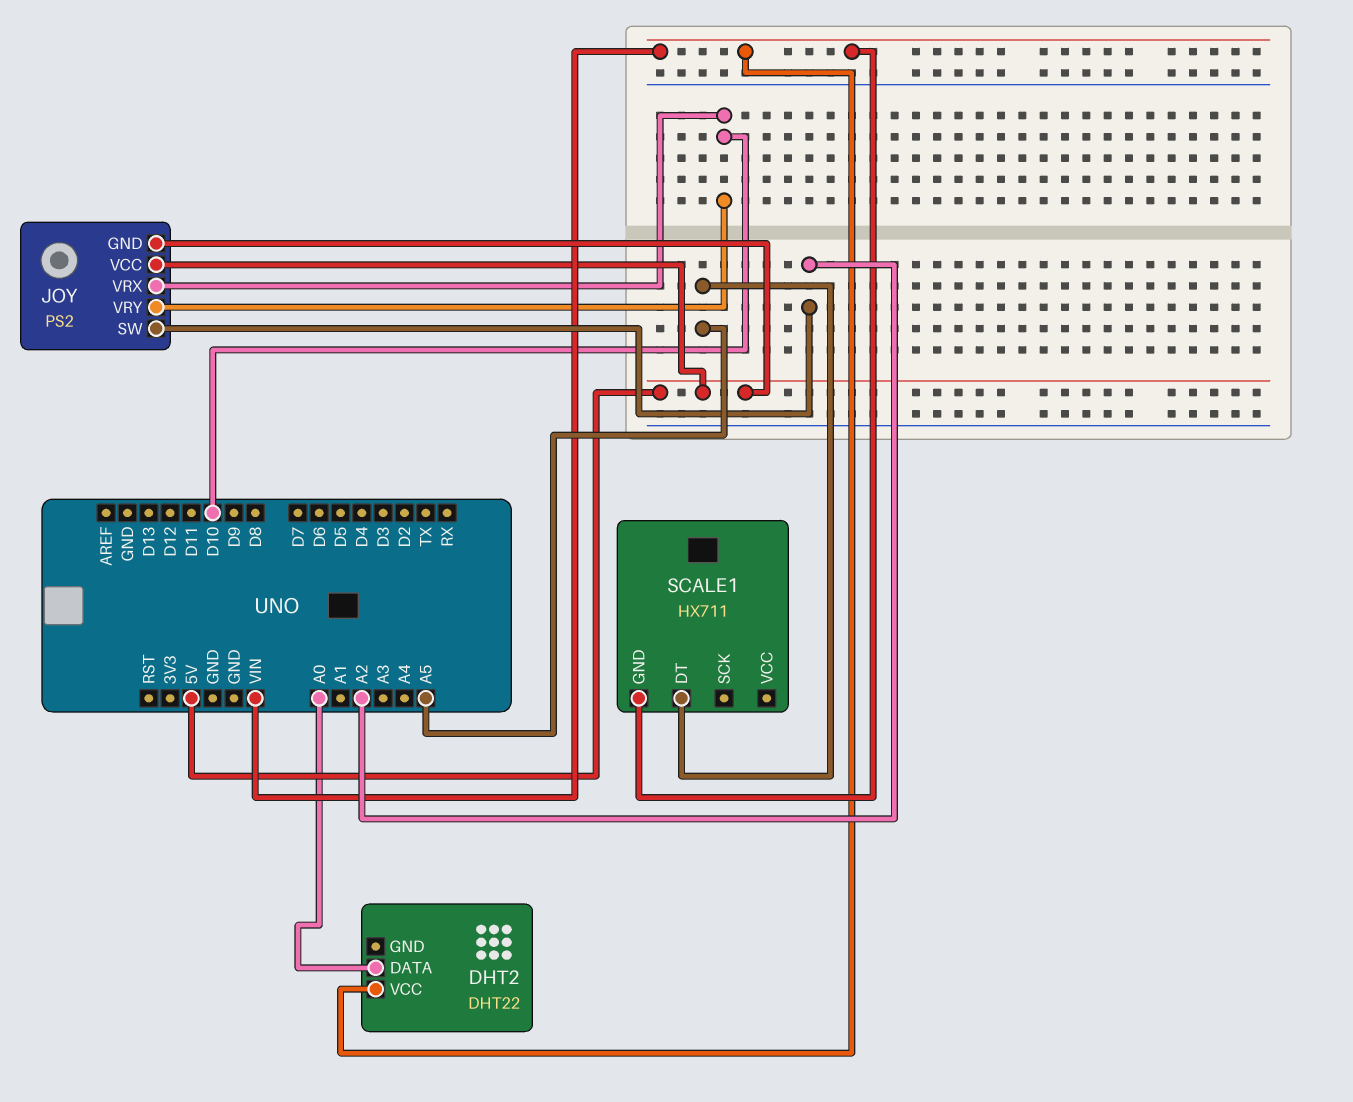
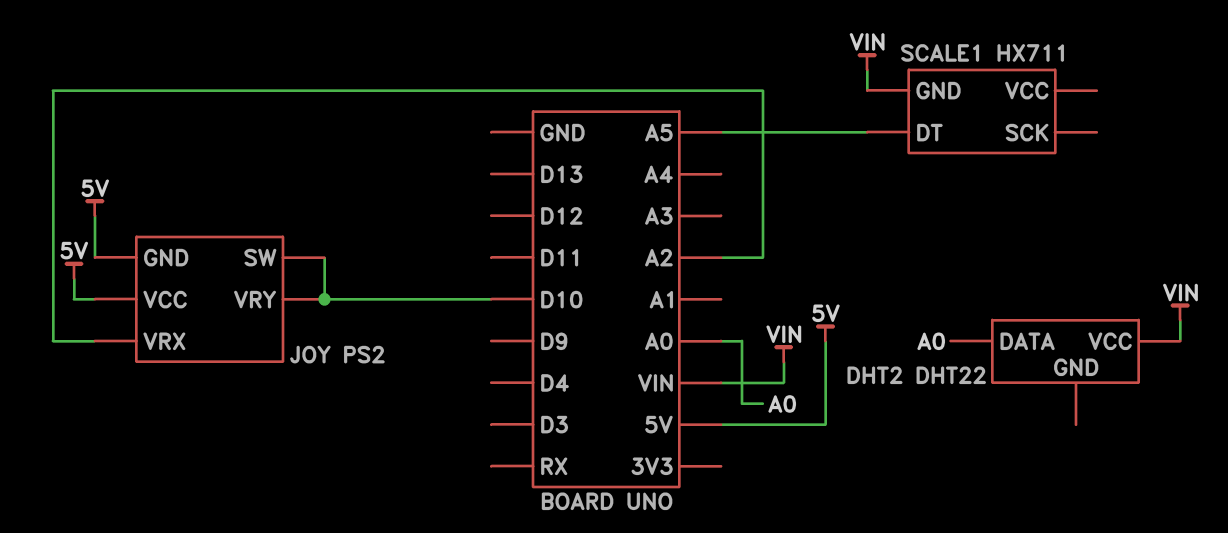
JOY pin SW: A2 -> D10
JOY pin VRX: D10 -> A2

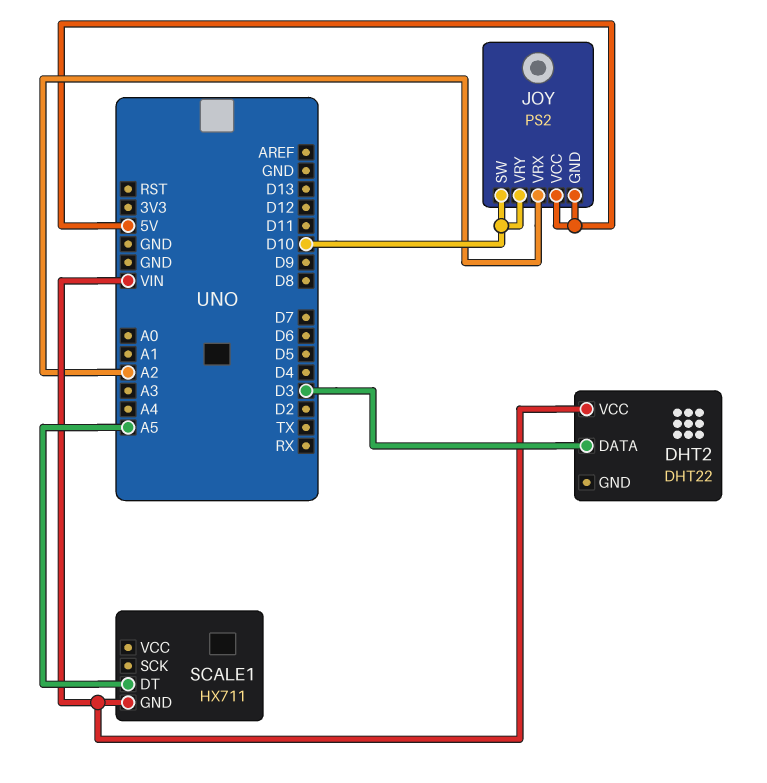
DHT2 pin DATA: A0 -> D3

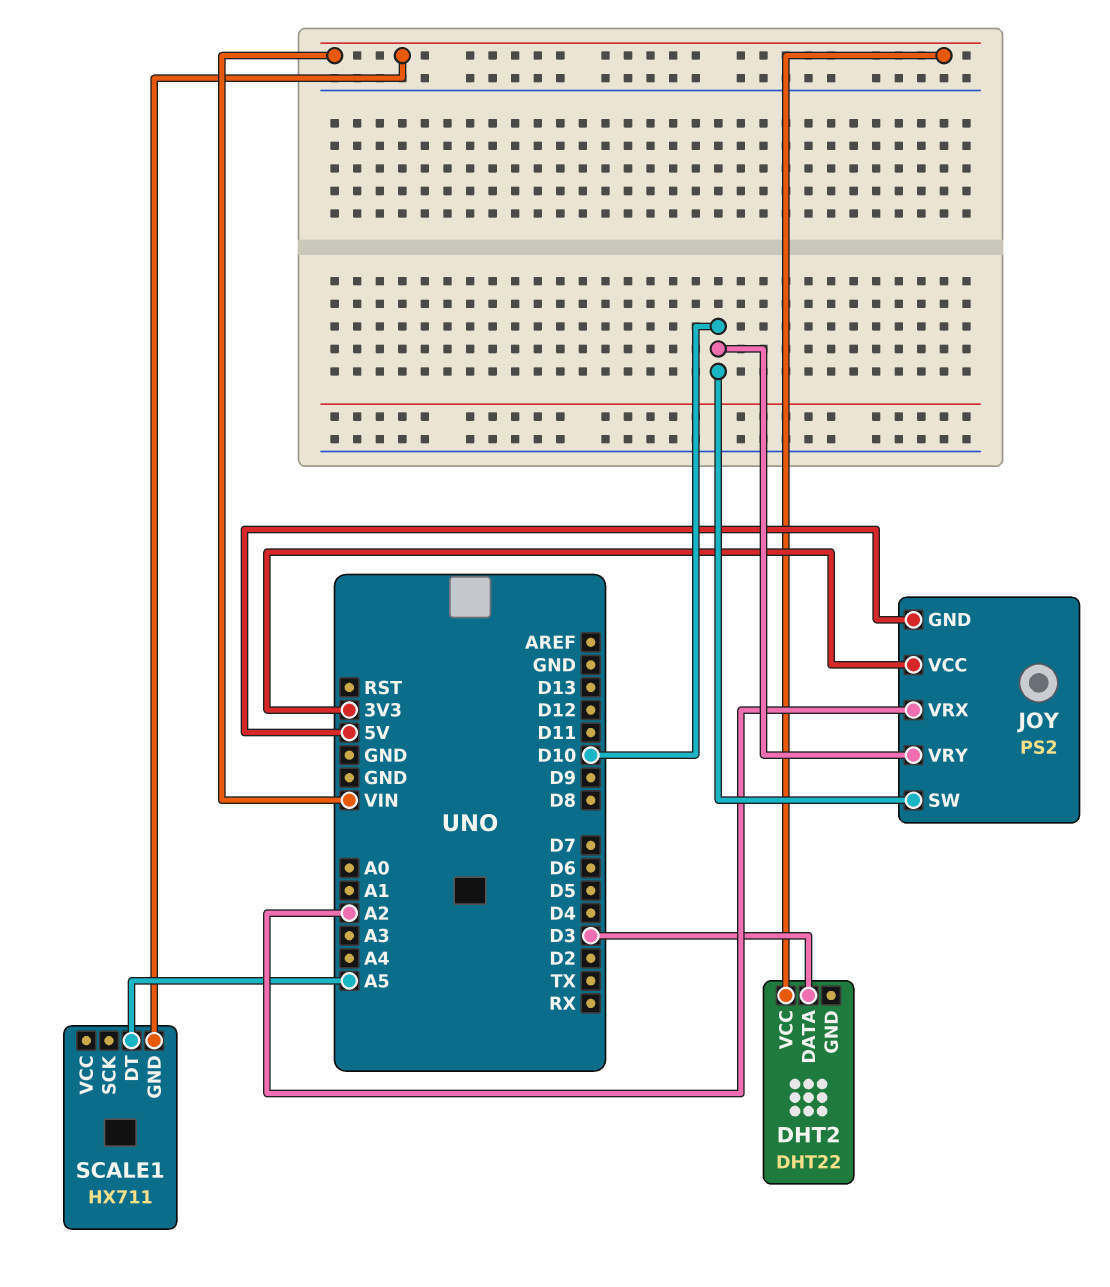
JOY pin VCC: 5V -> 3V3

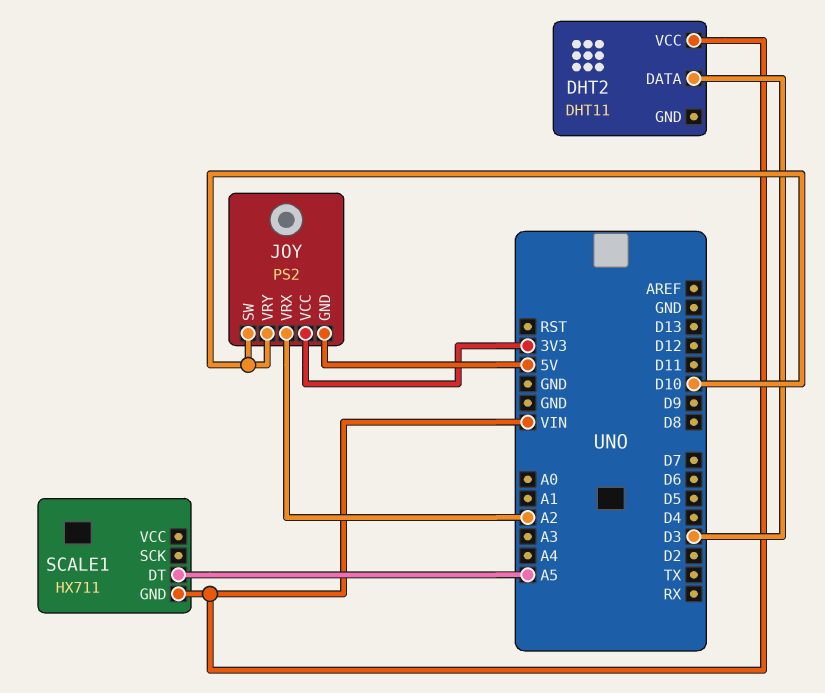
DHT2: DHT22 -> DHT11

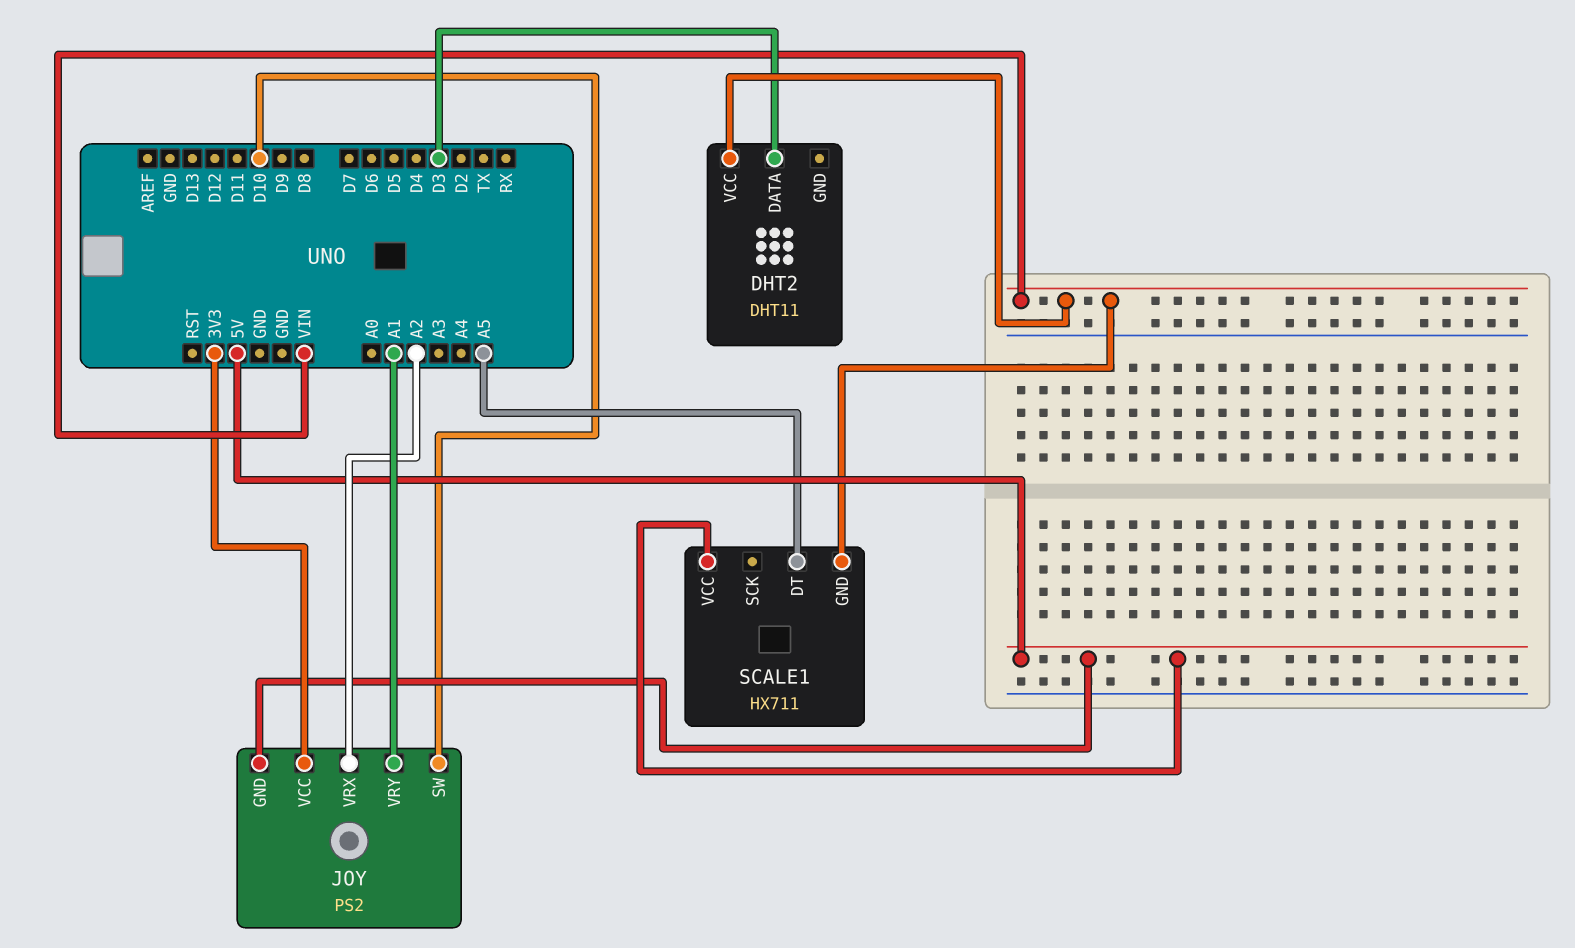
JOY pin VRY: D10 -> A1
SCALE1 pin VCC: none -> 5V

